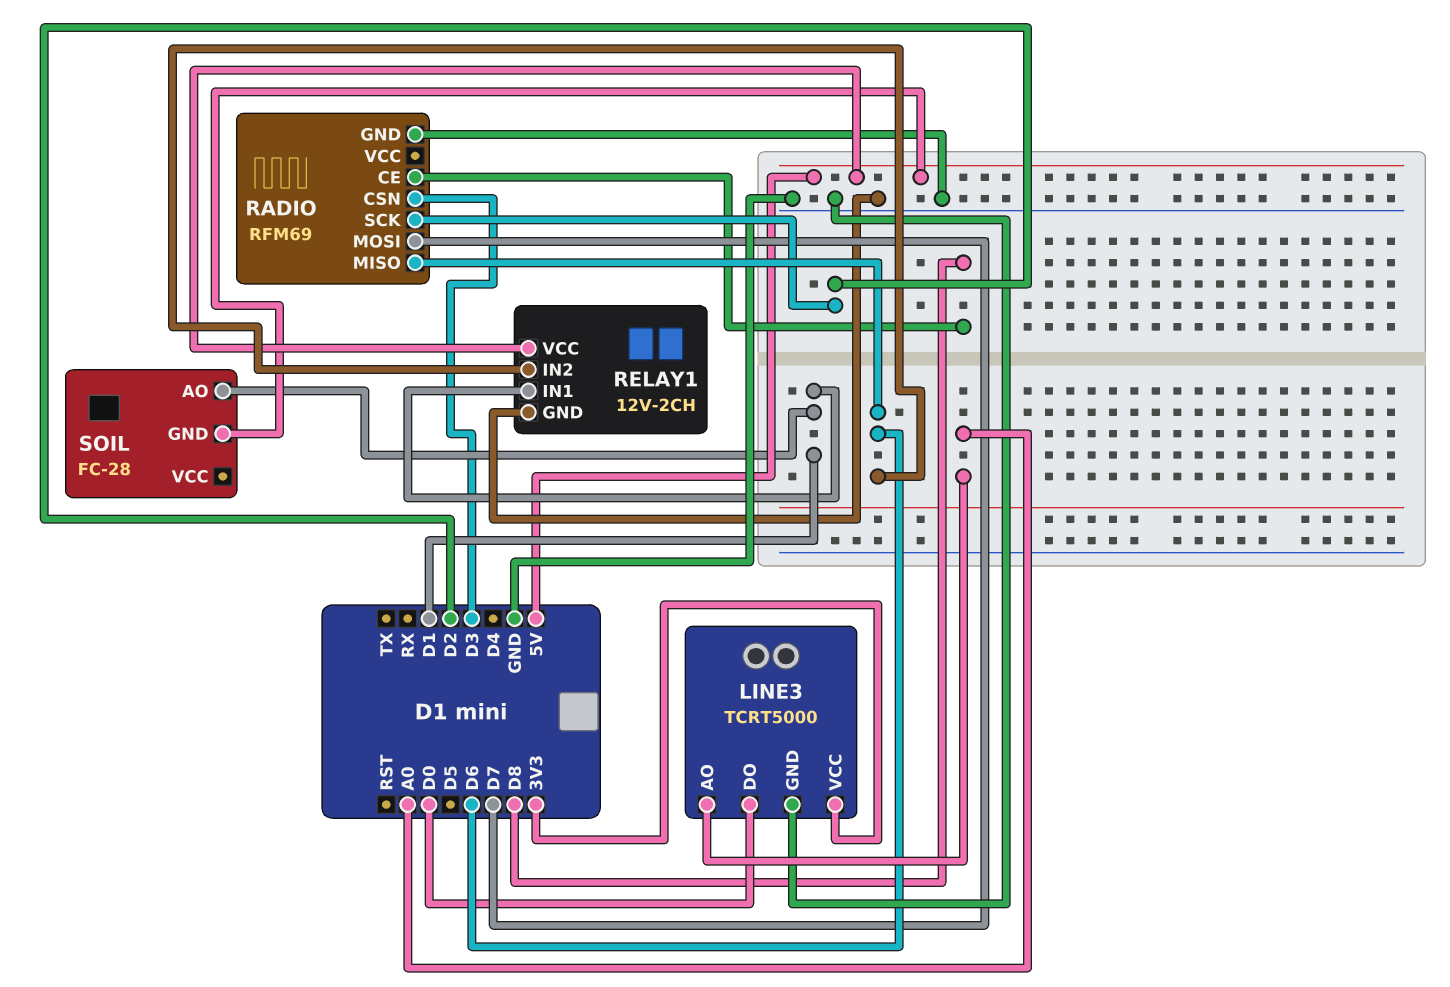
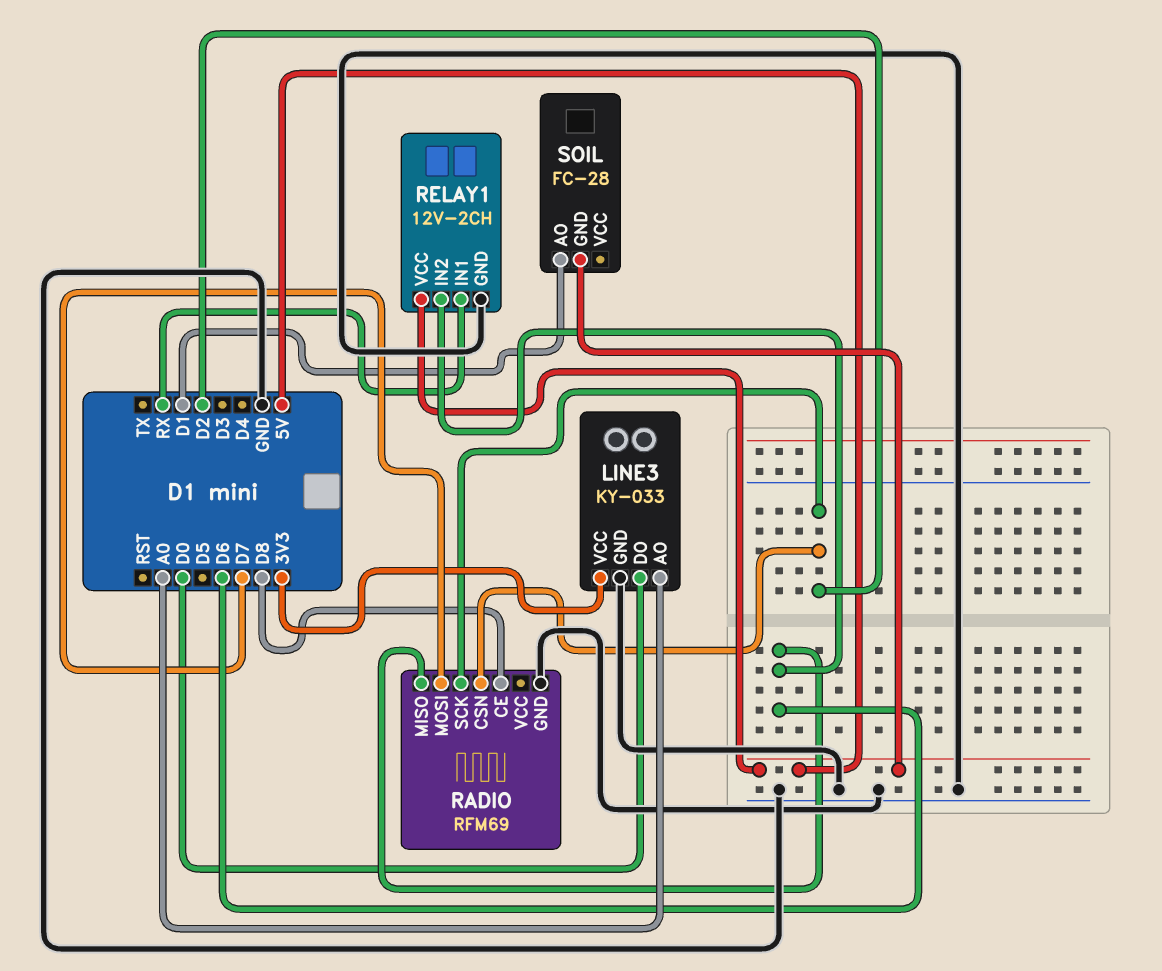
LINE3: TCRT5000 -> KY-033
RADIO pin CSN: D3 -> D2
RELAY1 pin IN1: D1 -> RX

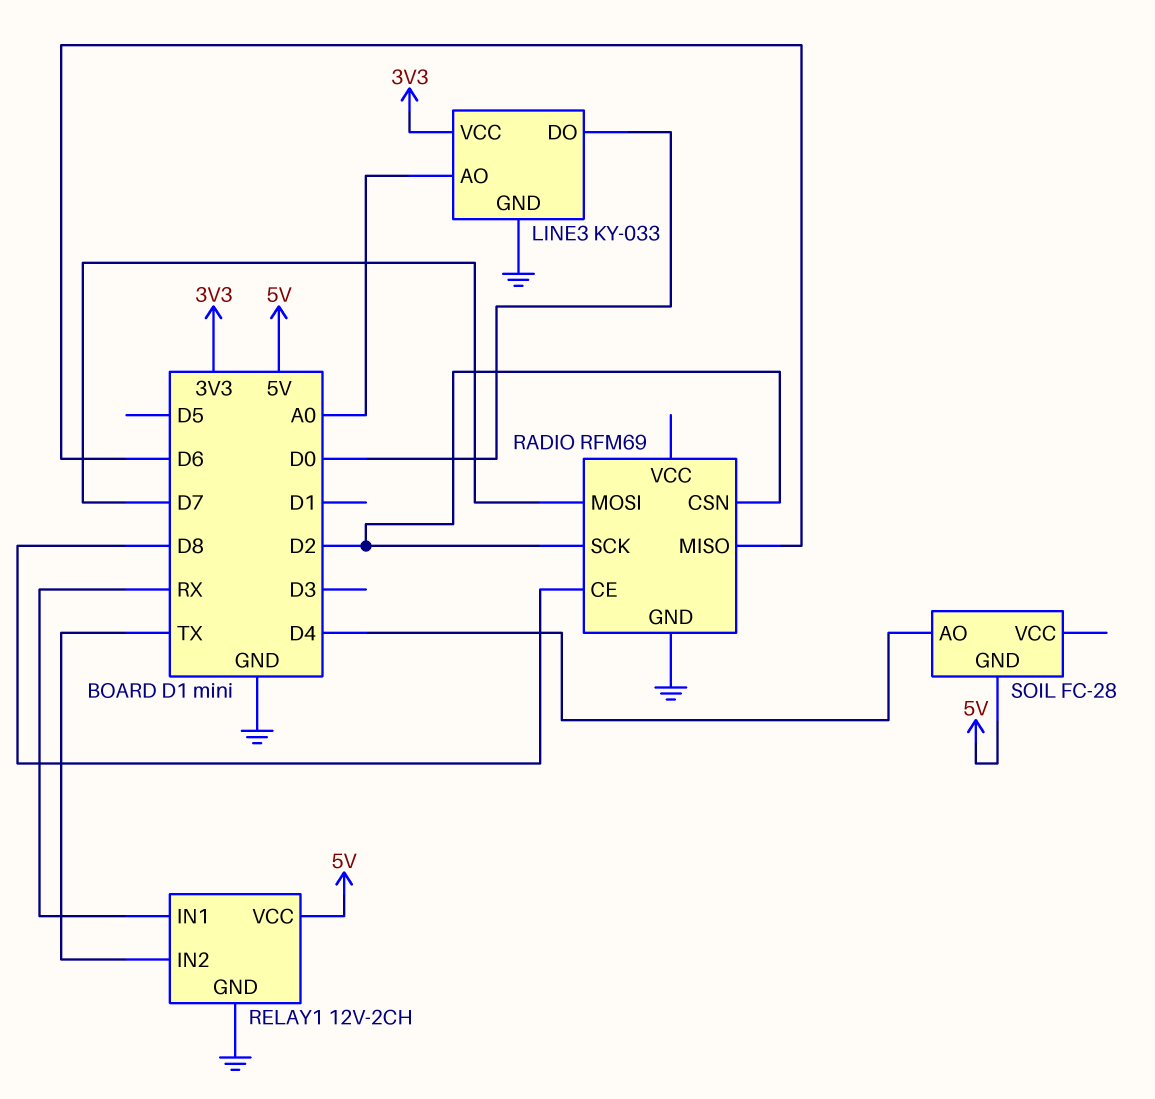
RELAY1 pin IN2: D6 -> TX
SOIL pin AO: D1 -> D4

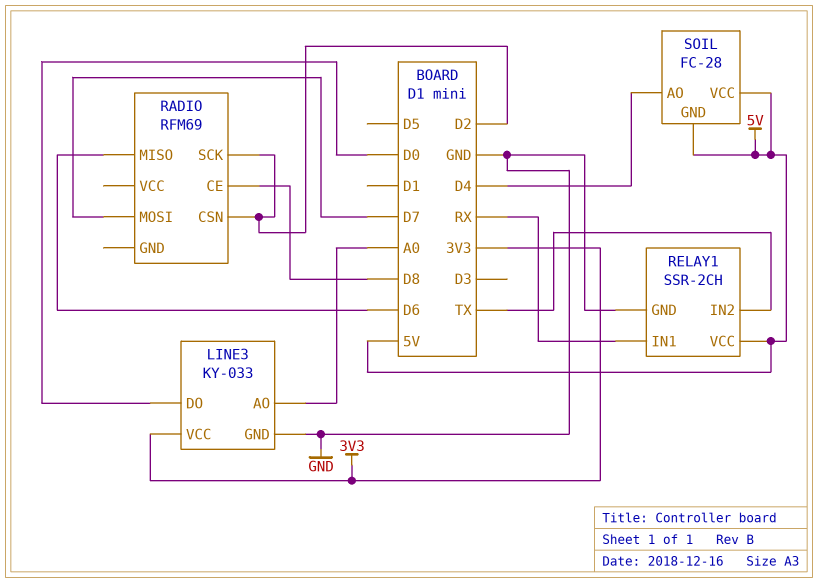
RADIO pin GND: GND -> none
RELAY1: 12V-2CH -> SSR-2CH
SOIL pin VCC: none -> 5V

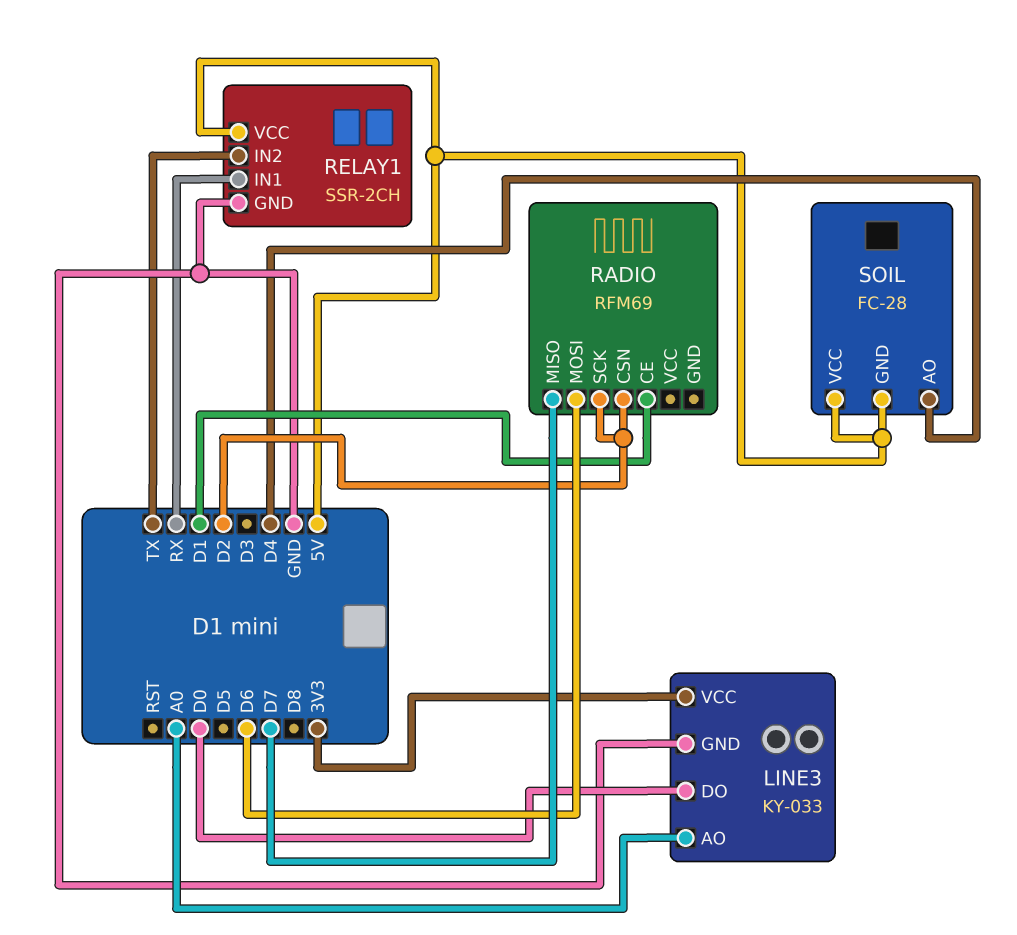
RADIO pin CE: D8 -> D1
RADIO pin MISO: D6 -> D7
RADIO pin MOSI: D7 -> D6

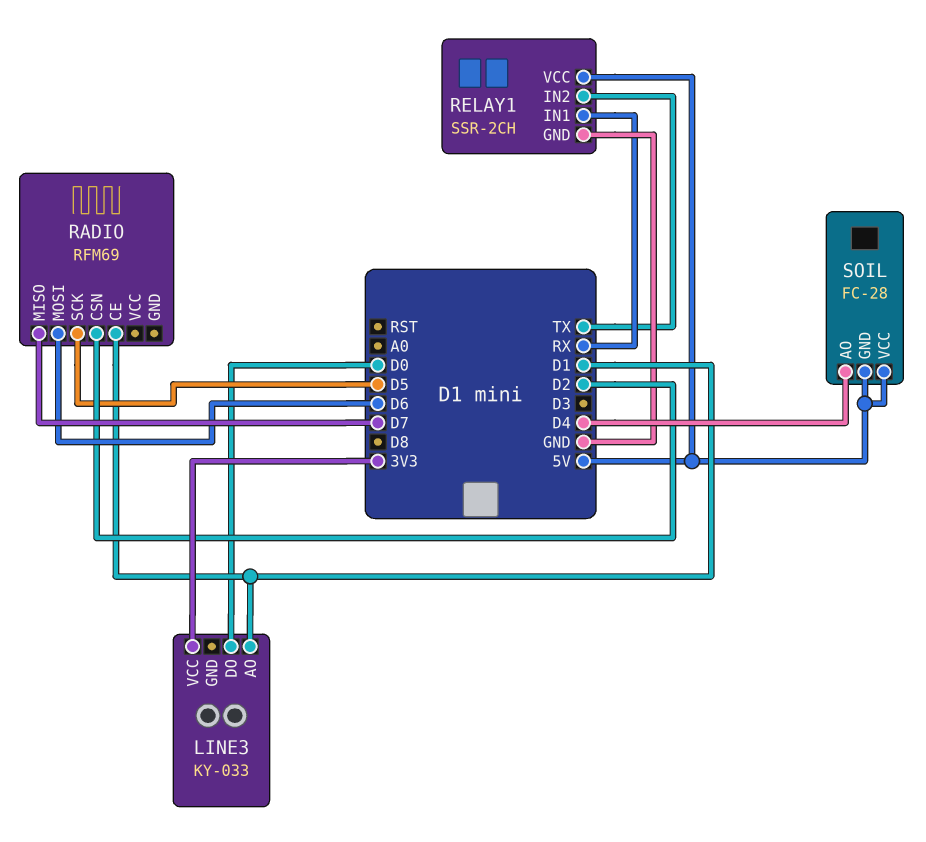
LINE3 pin AO: A0 -> D1
LINE3 pin GND: GND -> none
RADIO pin SCK: D2 -> D5

